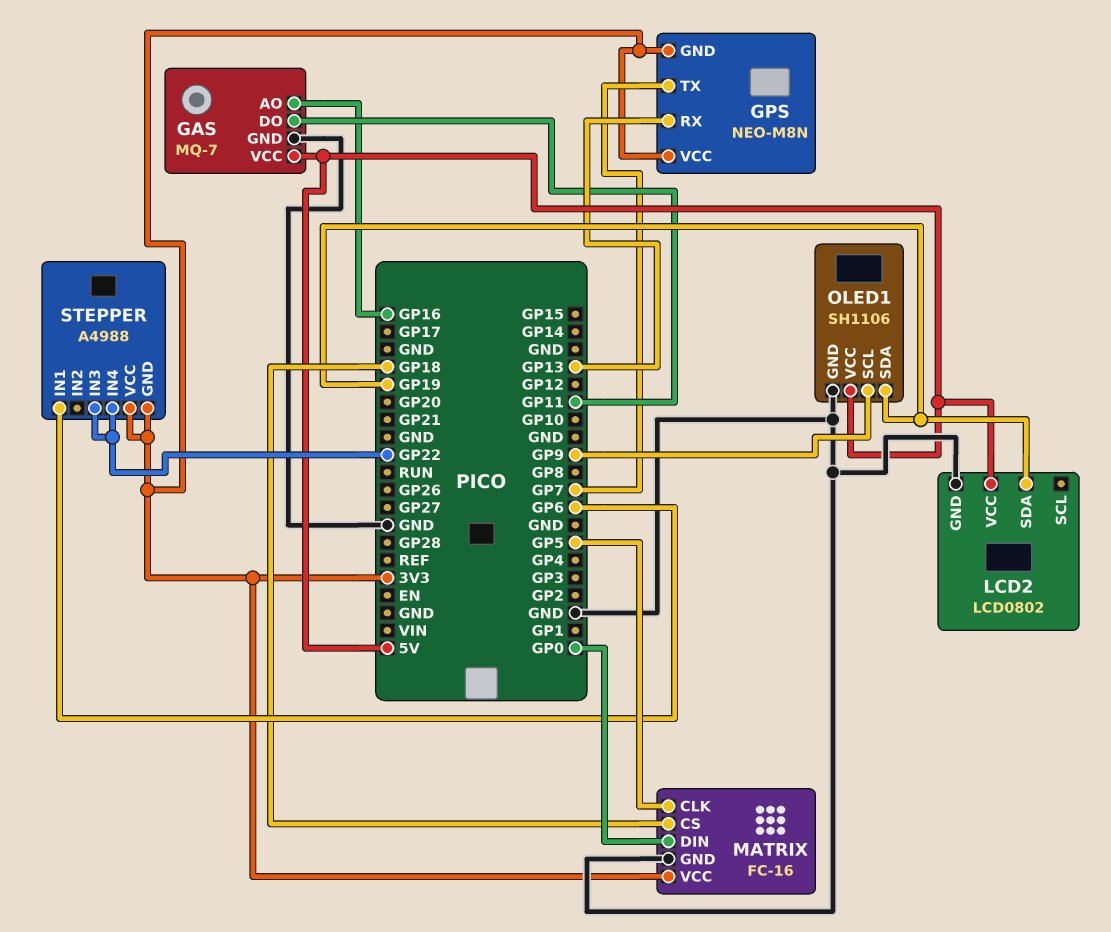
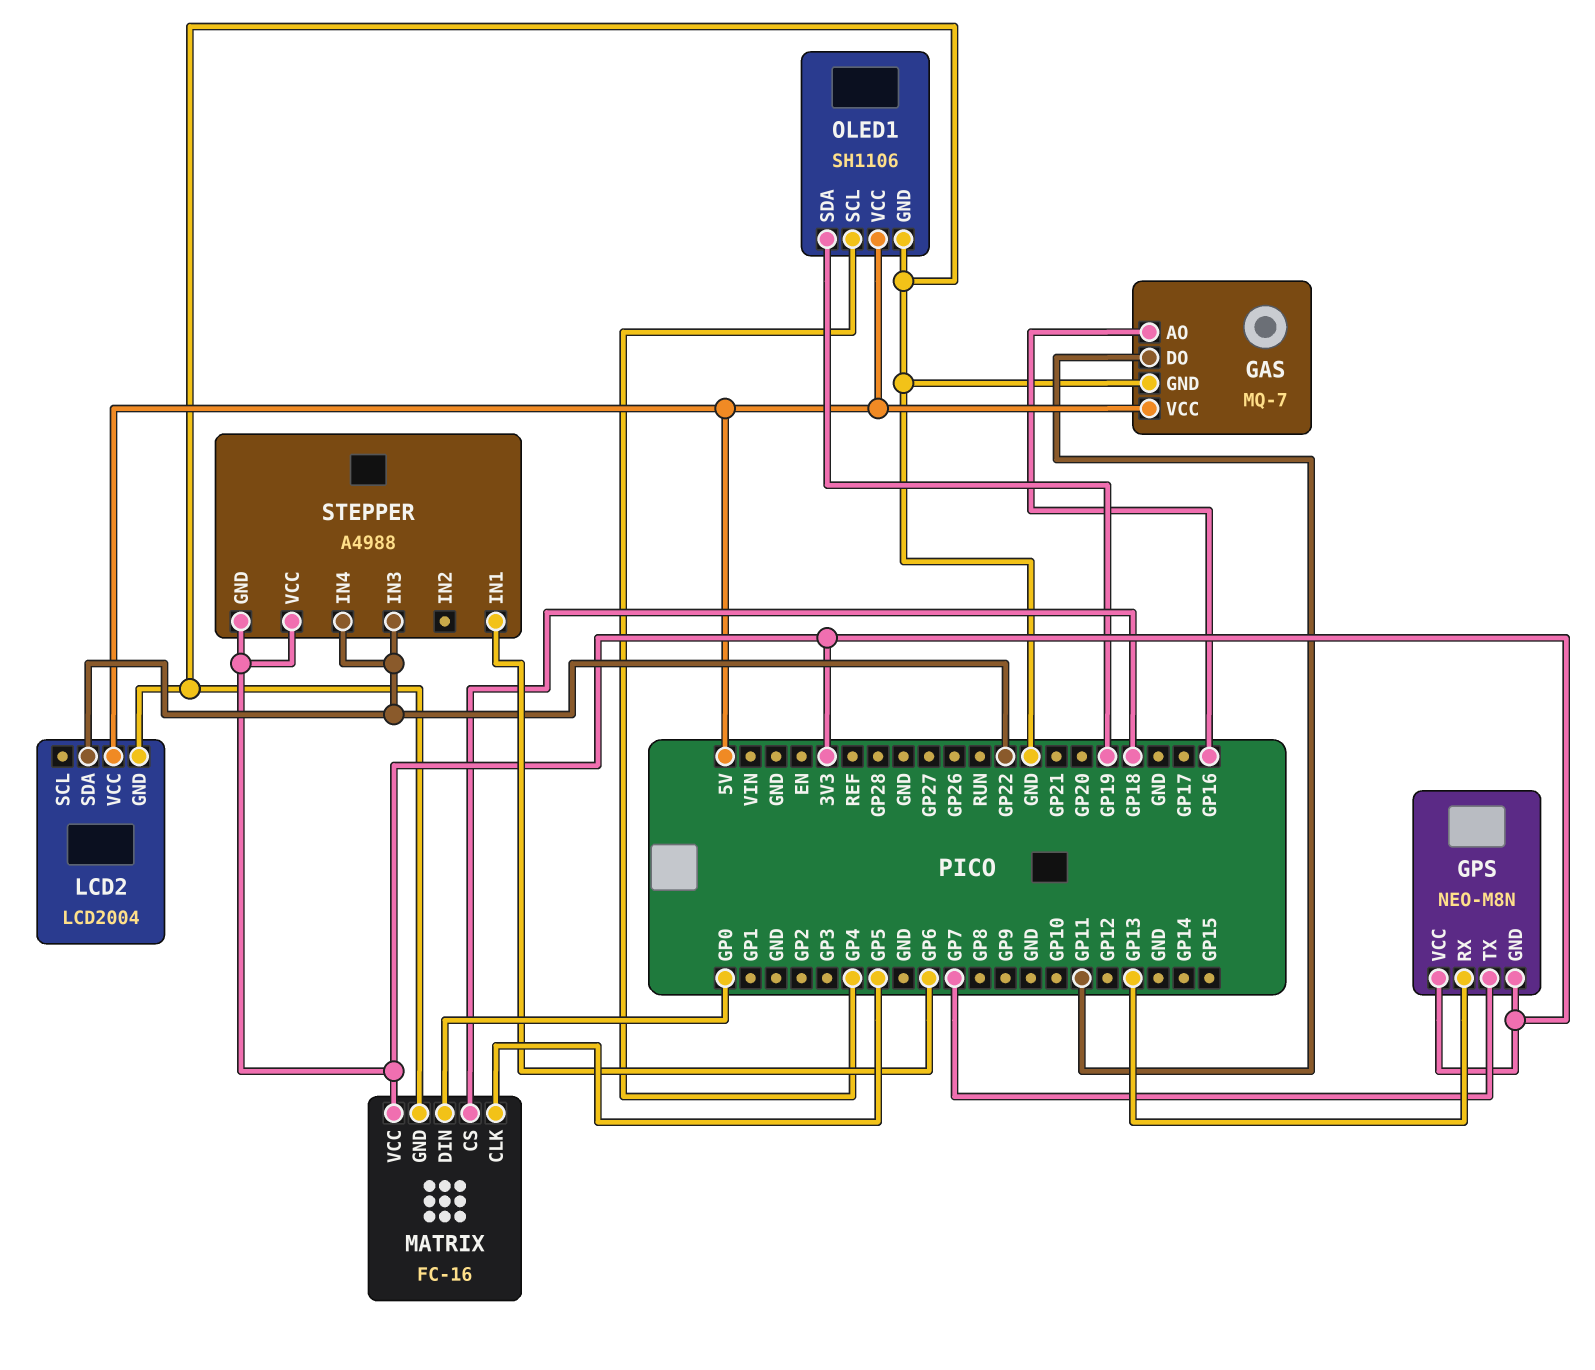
LCD2: LCD0802 -> LCD2004
LCD2 pin SDA: GP19 -> GP22
OLED1 pin SCL: GP9 -> GP4

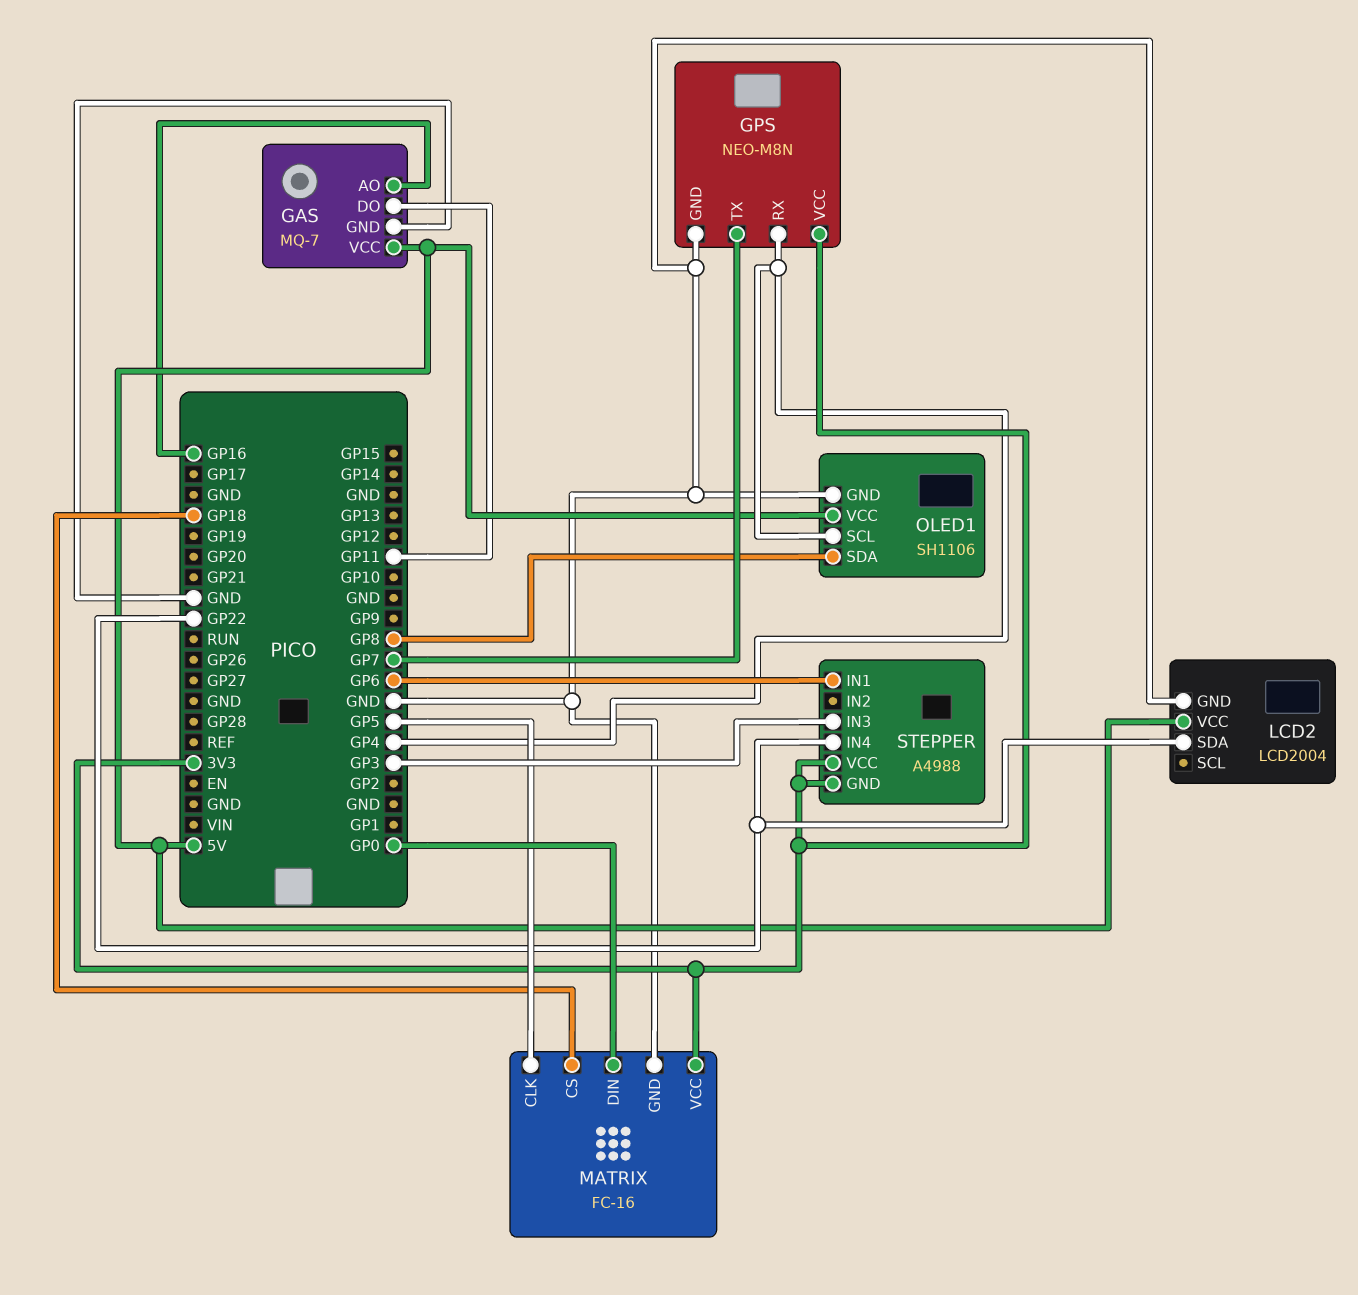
GPS pin GND: 3V3 -> GND
GPS pin RX: GP13 -> GP4
OLED1 pin SDA: GP19 -> GP8
STEPPER pin IN3: GP22 -> GP3

